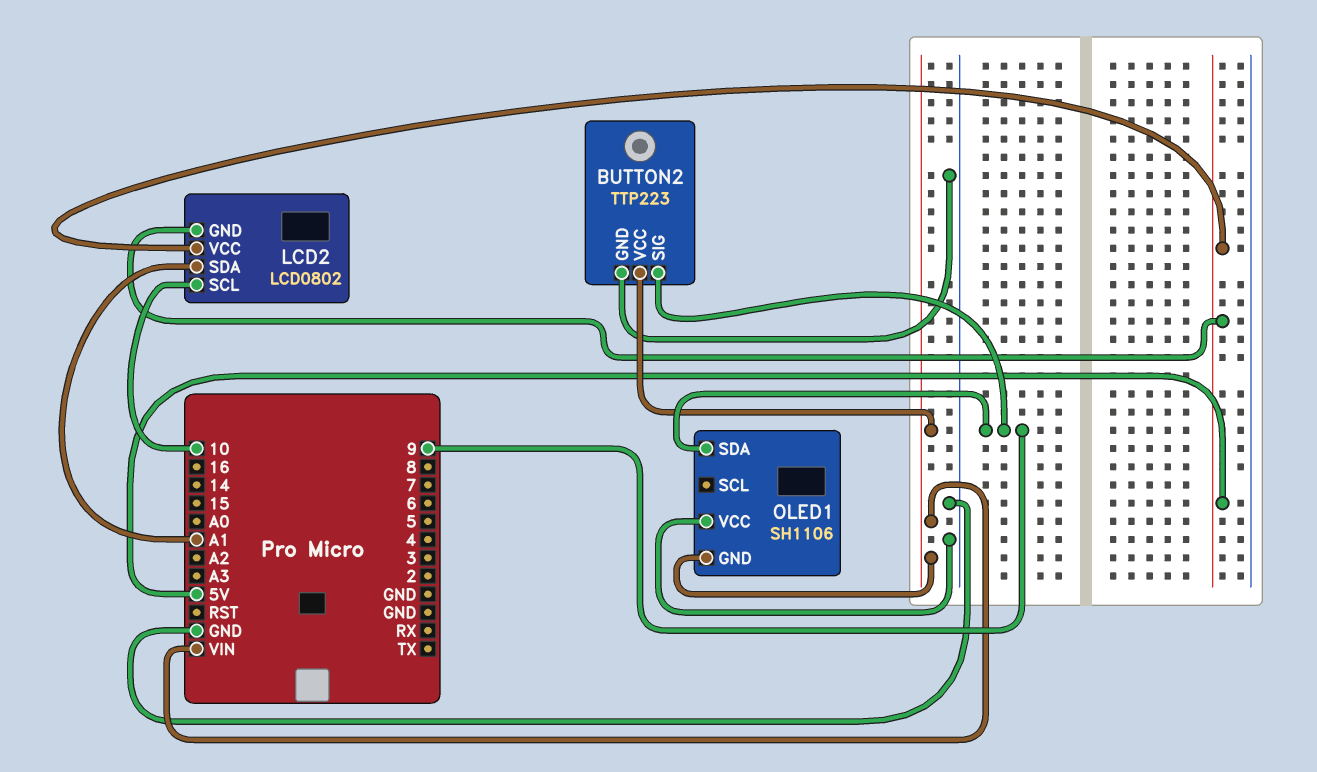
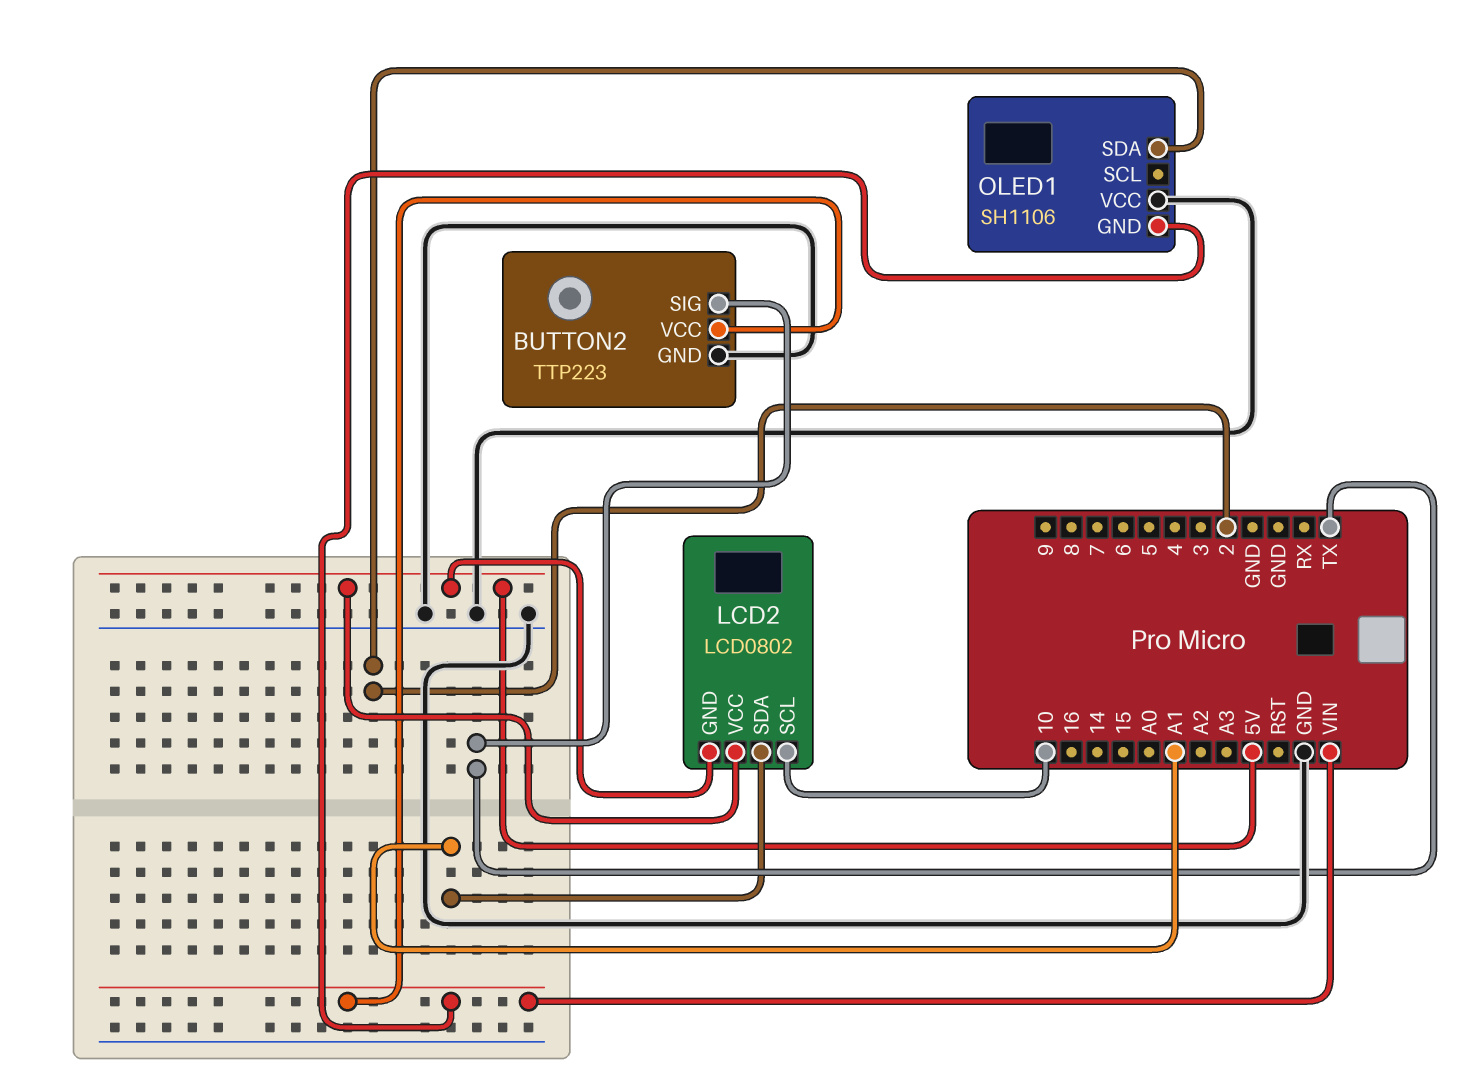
BUTTON2 pin SIG: 9 -> TX
OLED1 pin SDA: 9 -> 2

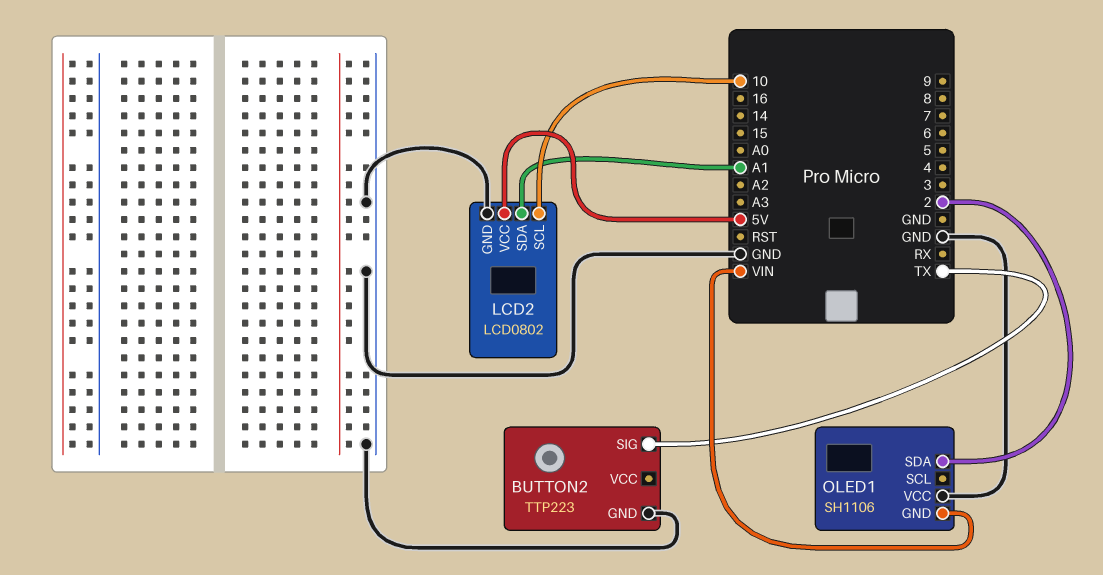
BUTTON2 pin VCC: VIN -> none
LCD2 pin GND: 5V -> GND

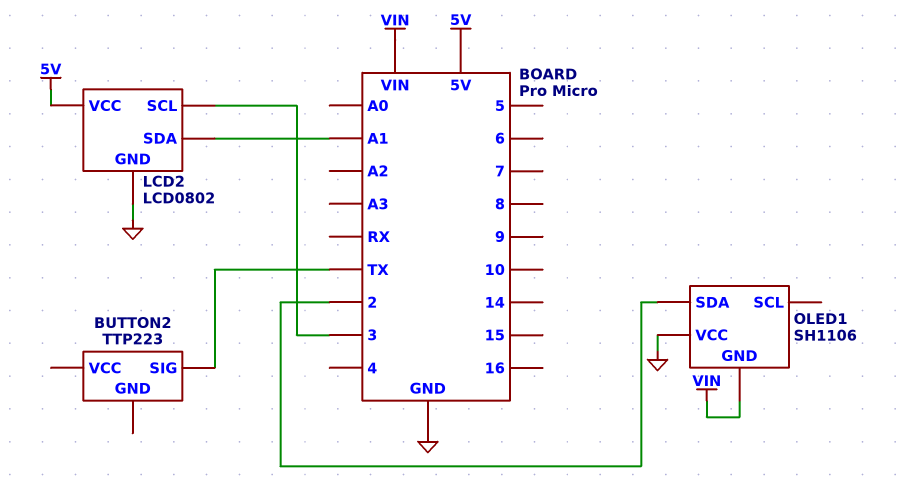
BUTTON2 pin GND: GND -> none
LCD2 pin SCL: 10 -> 3

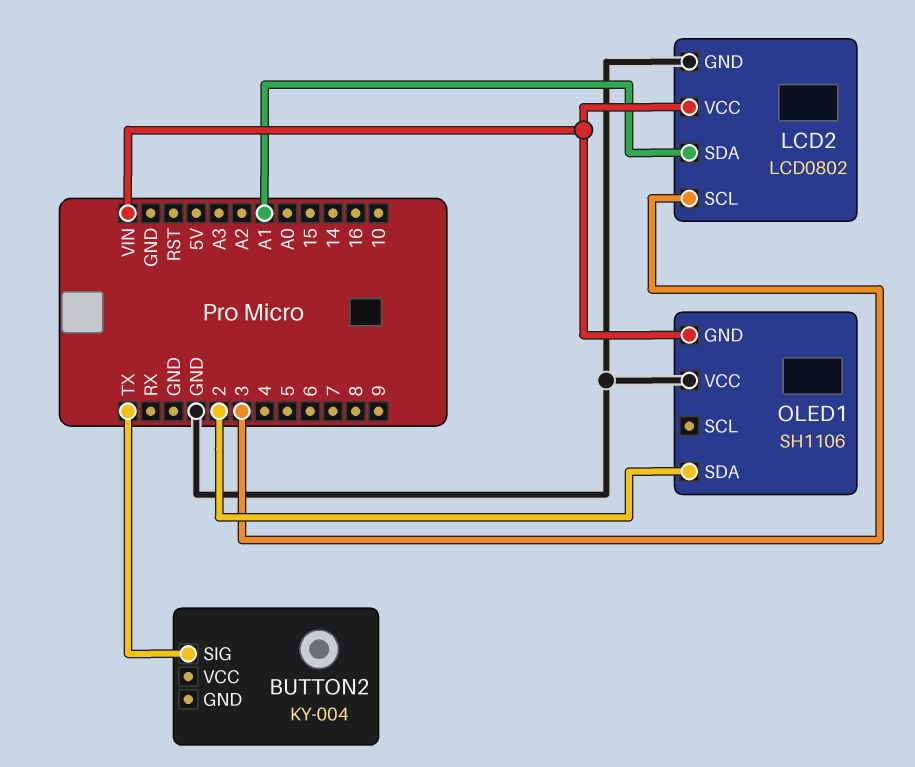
BUTTON2: TTP223 -> KY-004
LCD2 pin VCC: 5V -> VIN

